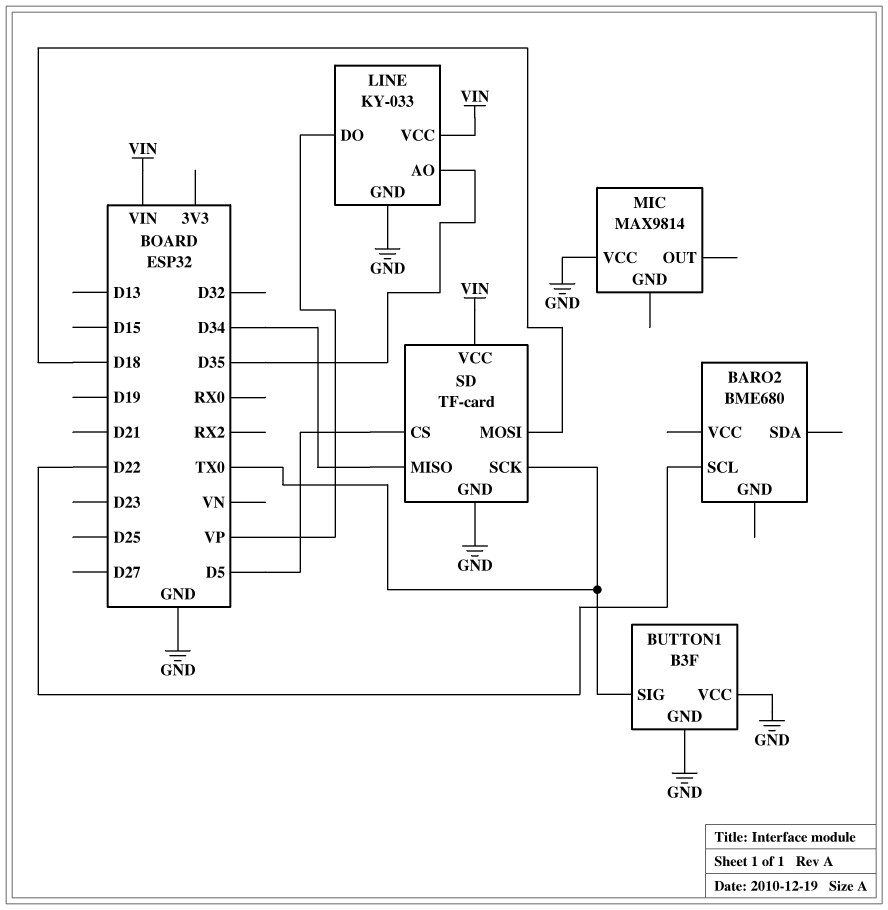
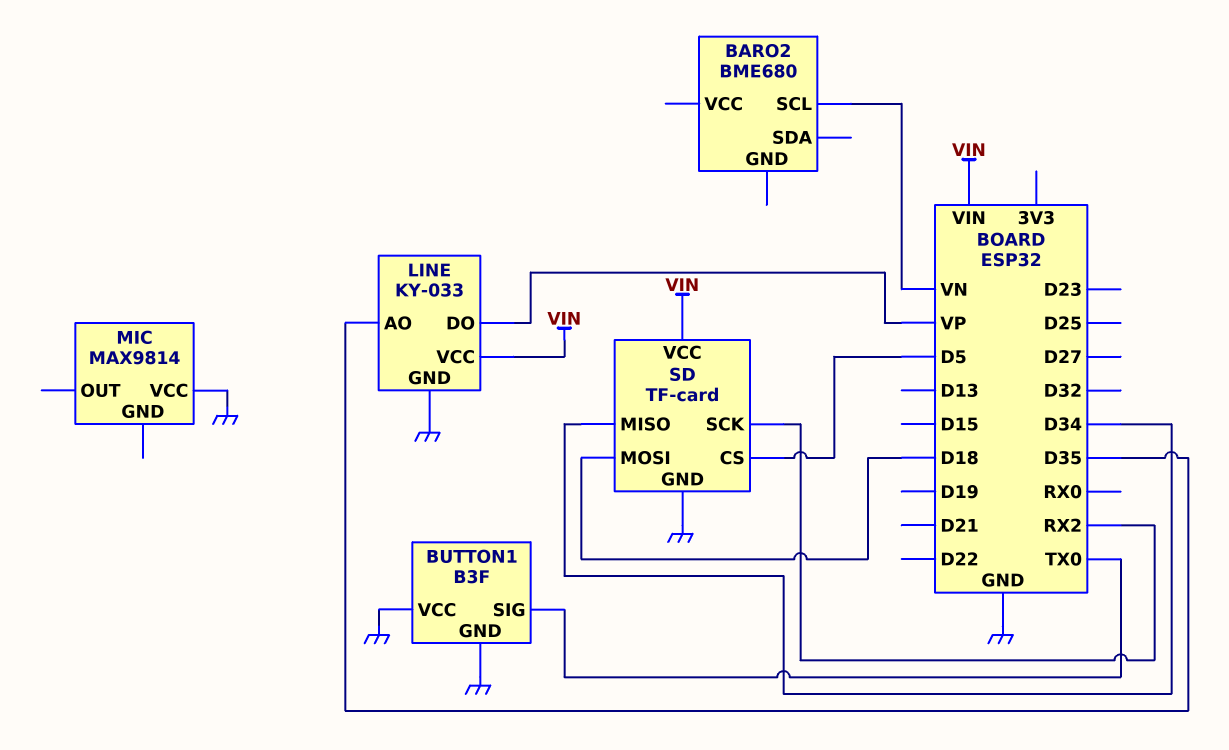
BARO2 pin SCL: D22 -> VN
SD pin SCK: TX0 -> RX2

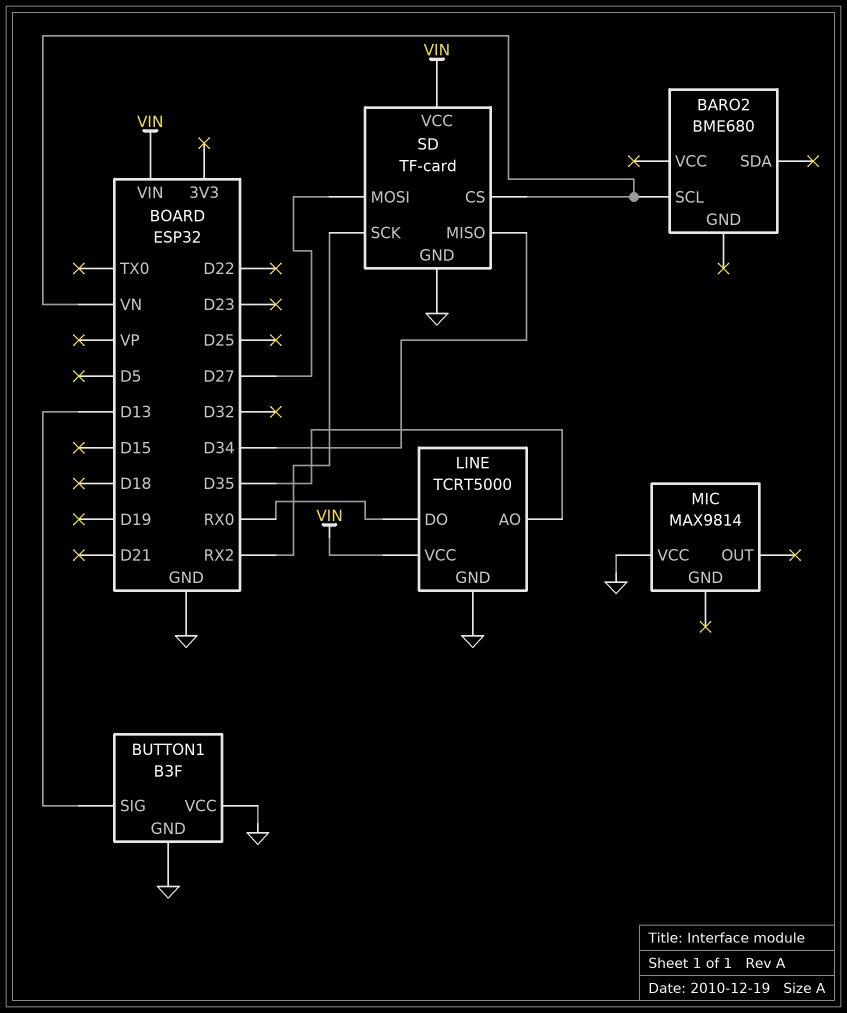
BUTTON1 pin SIG: TX0 -> D13
LINE: KY-033 -> TCRT5000
LINE pin DO: VP -> RX0
SD pin CS: D5 -> VN
SD pin MOSI: D18 -> D27

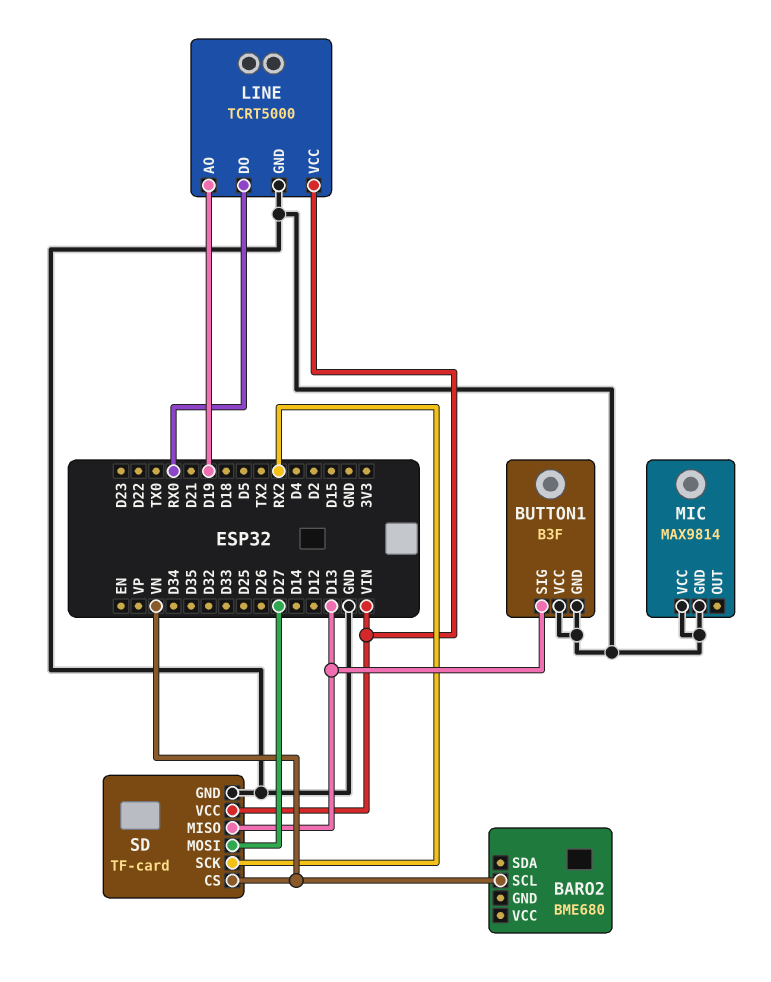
LINE pin AO: D35 -> D19
MIC pin GND: none -> GND
SD pin MISO: D34 -> D13

